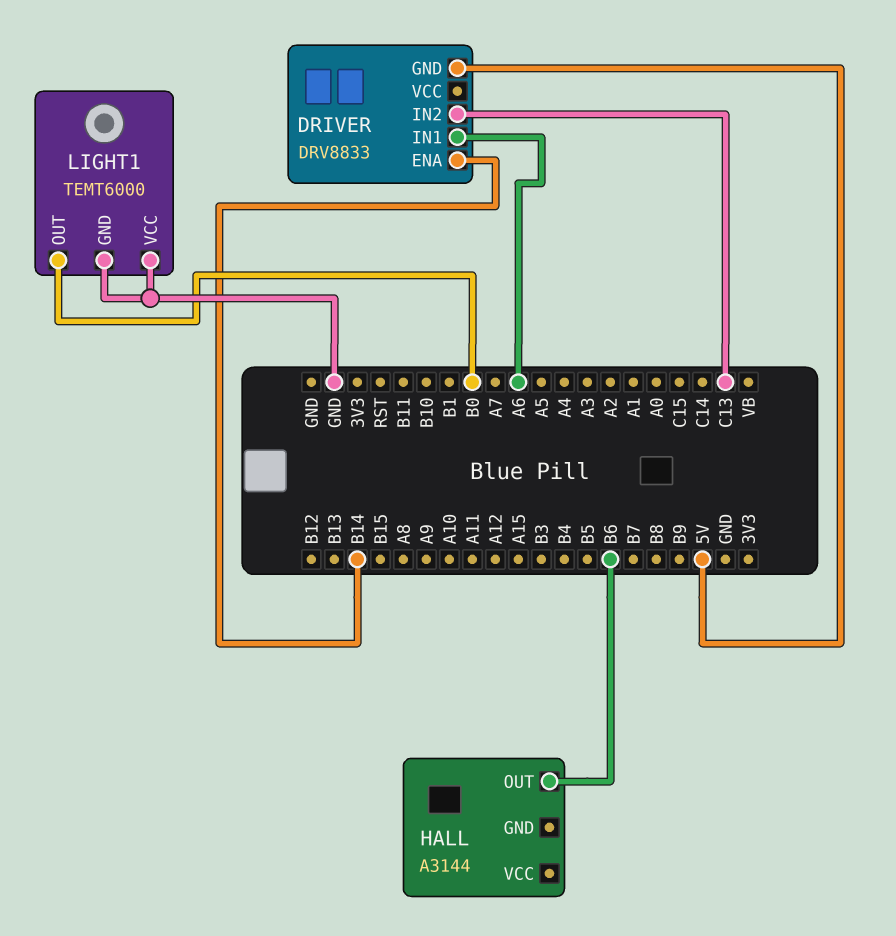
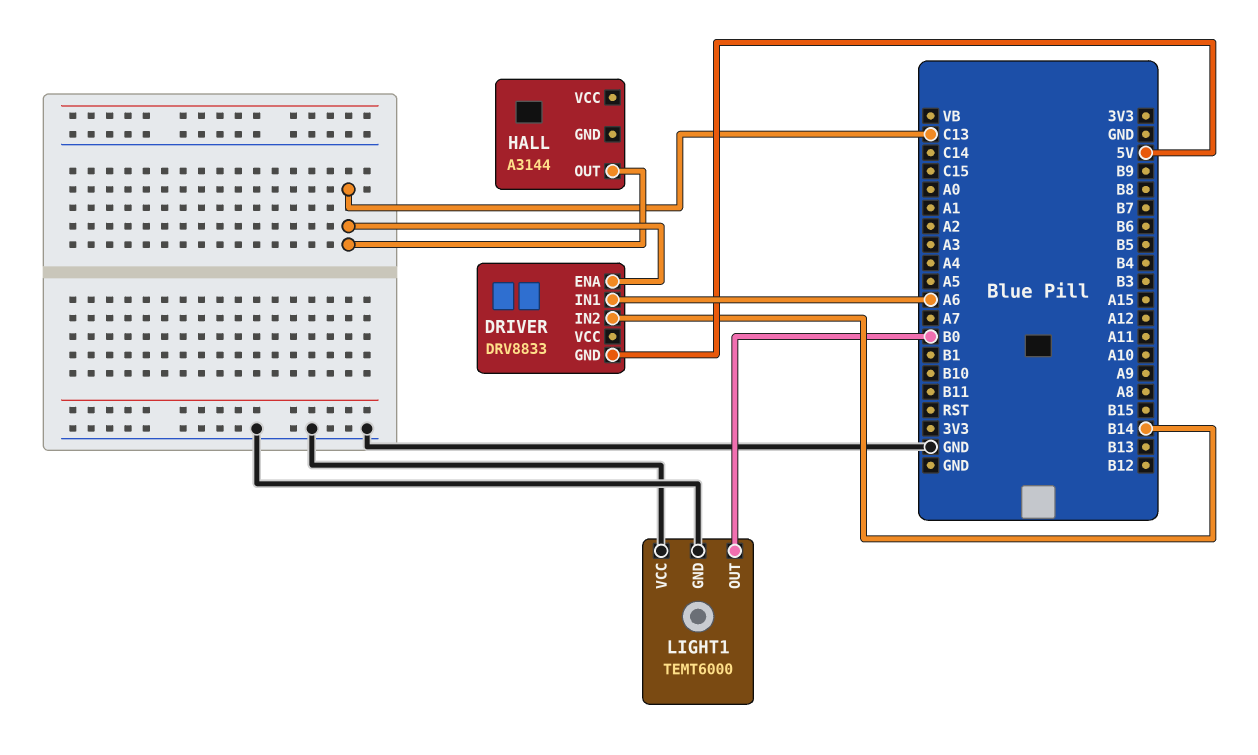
DRIVER pin ENA: B14 -> C13
DRIVER pin IN2: C13 -> B14
HALL pin OUT: B6 -> C13

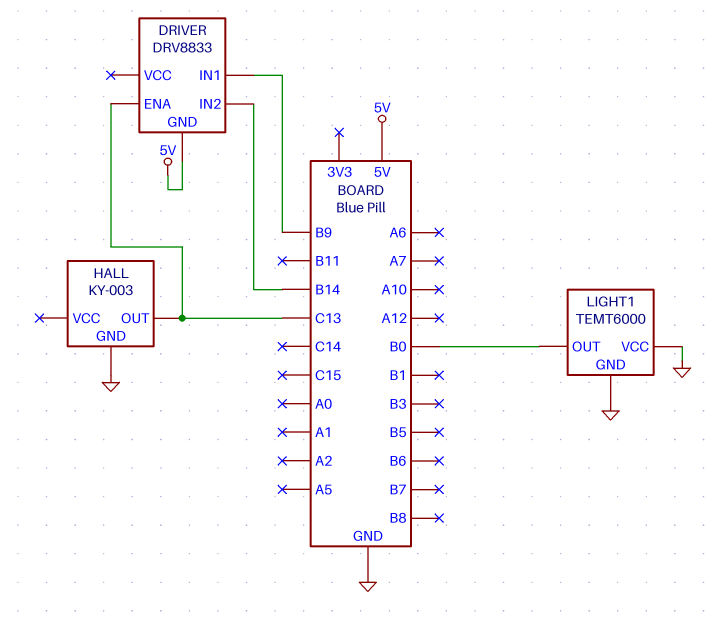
DRIVER pin IN1: A6 -> B9
HALL: A3144 -> KY-003
HALL pin GND: none -> GND

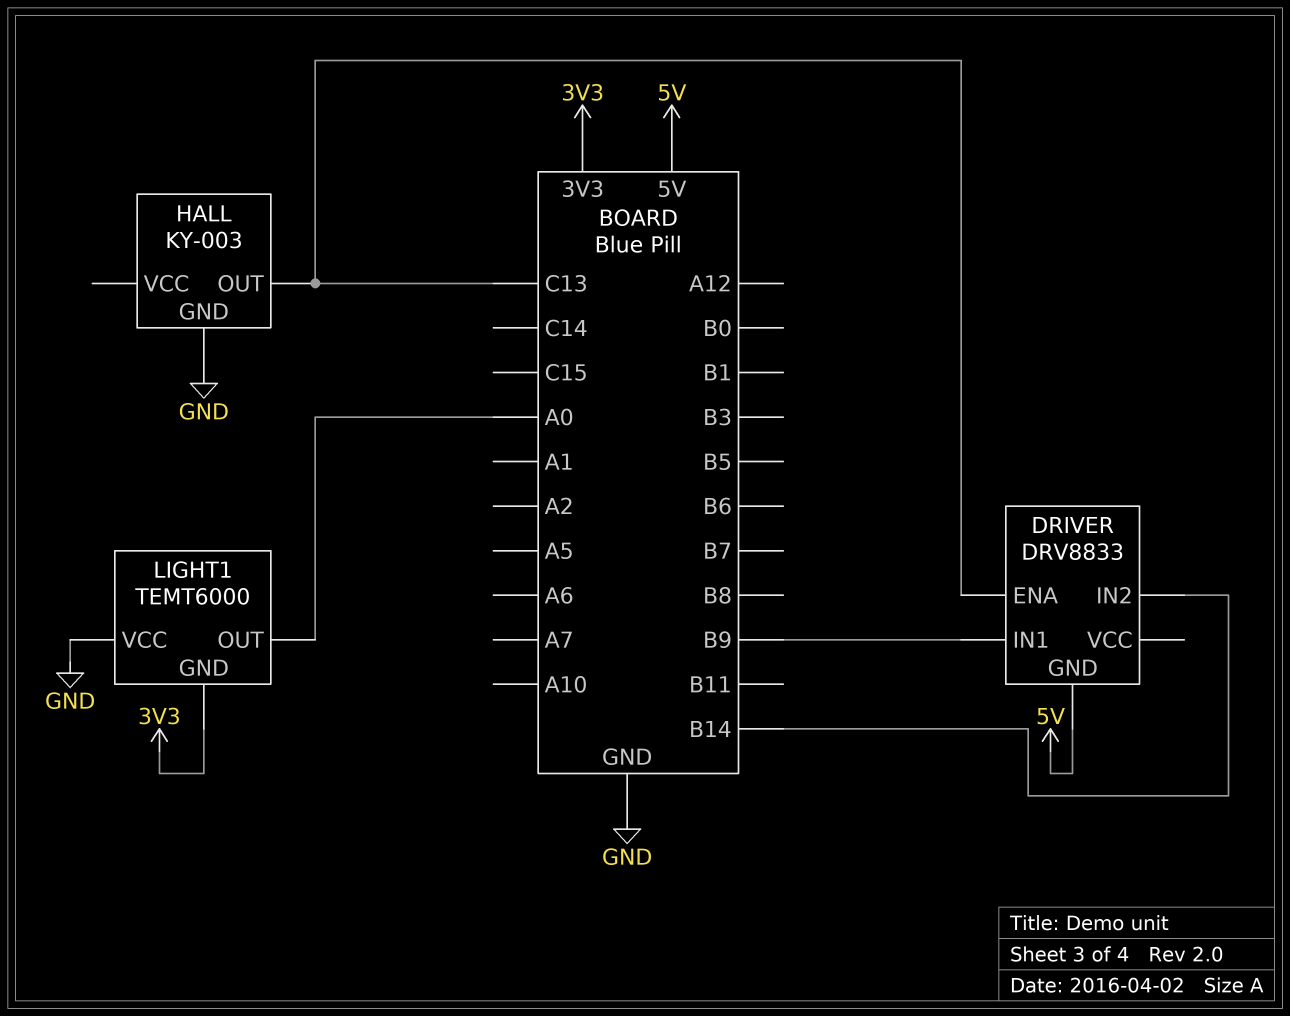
LIGHT1 pin GND: GND -> 3V3
LIGHT1 pin OUT: B0 -> A0

